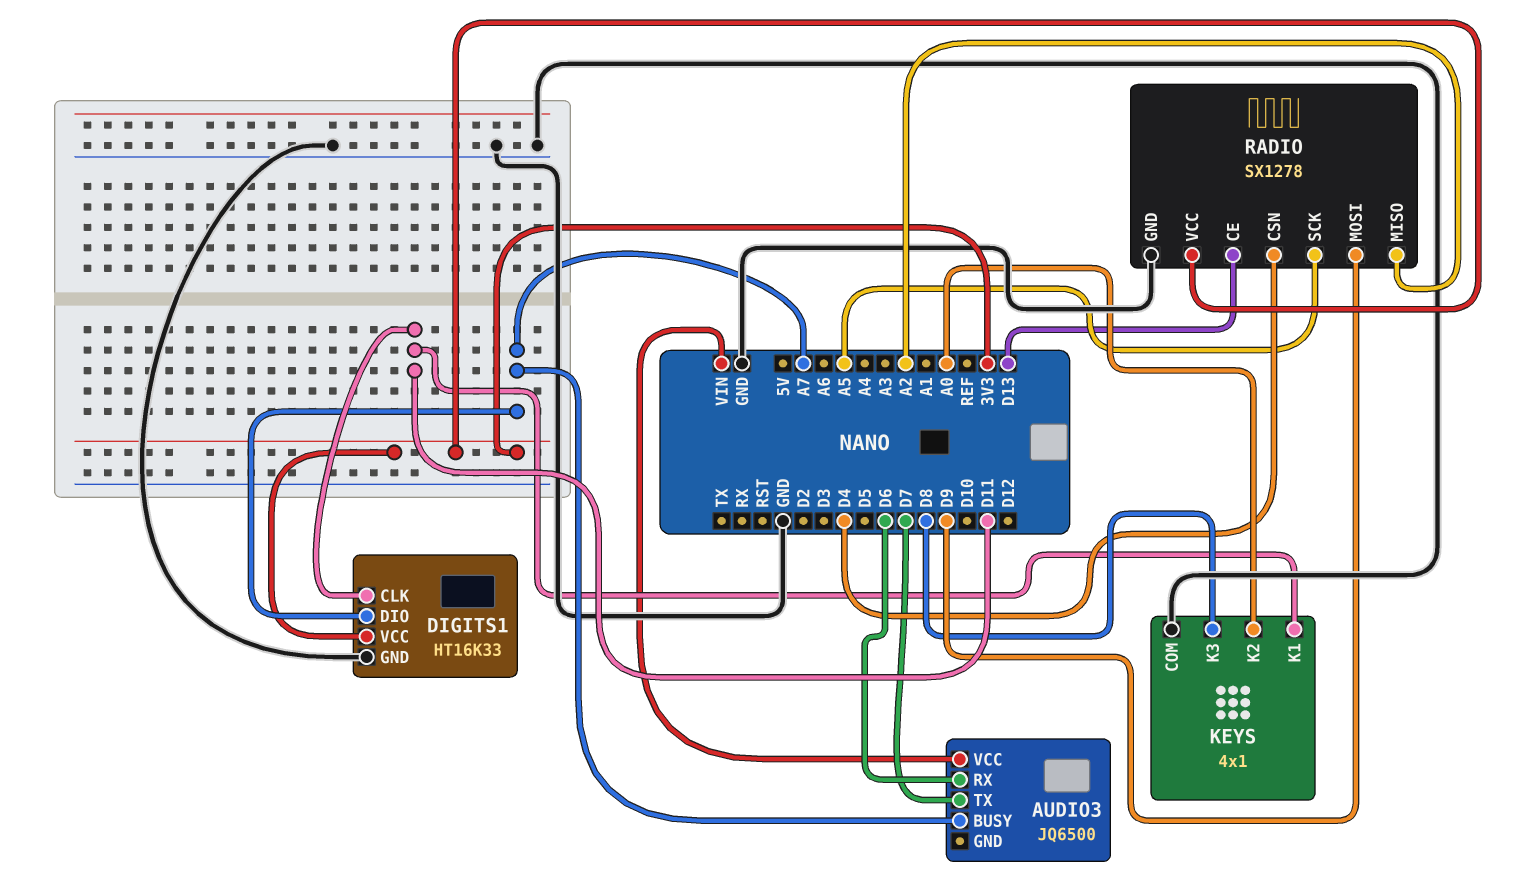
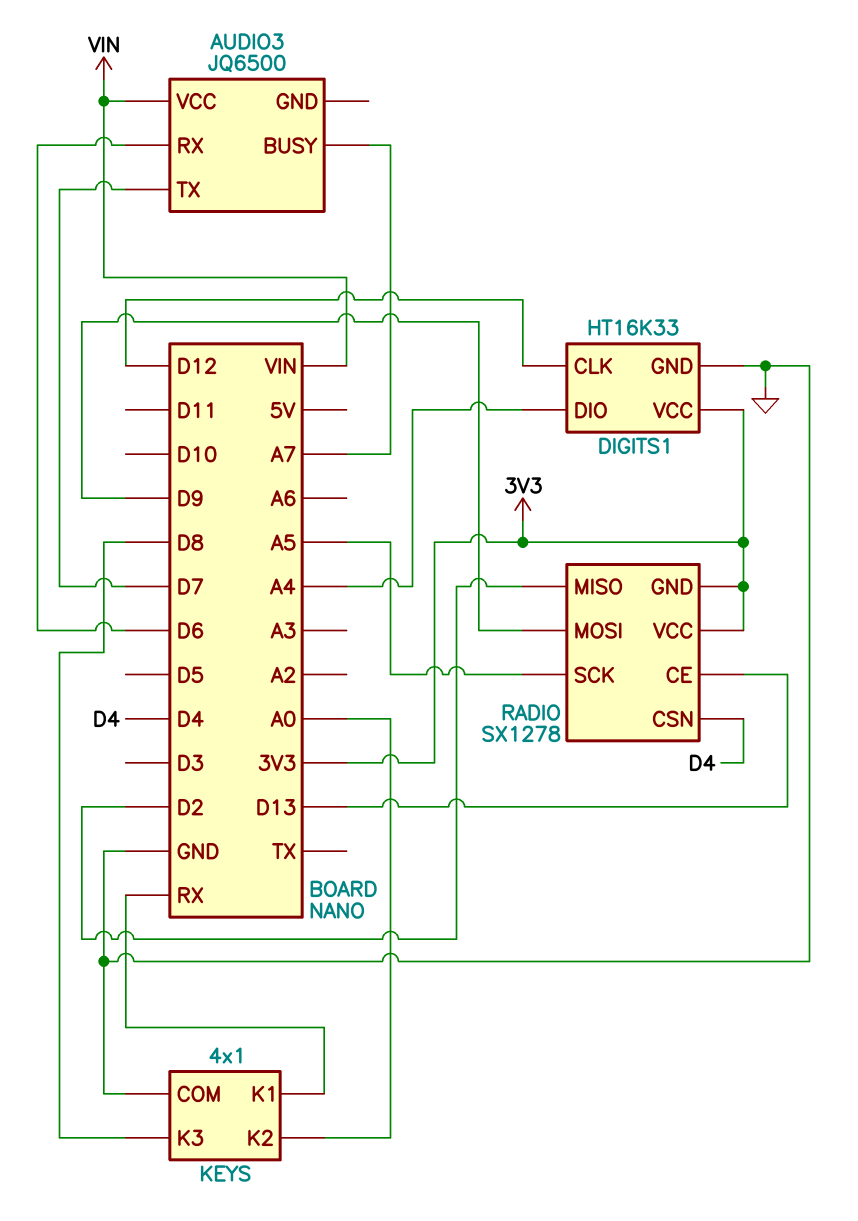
DIGITS1 pin CLK: D11 -> D12
DIGITS1 pin DIO: A7 -> A4
KEYS pin K1: D11 -> RX
RADIO pin GND: GND -> 3V3
RADIO pin MISO: A2 -> D2

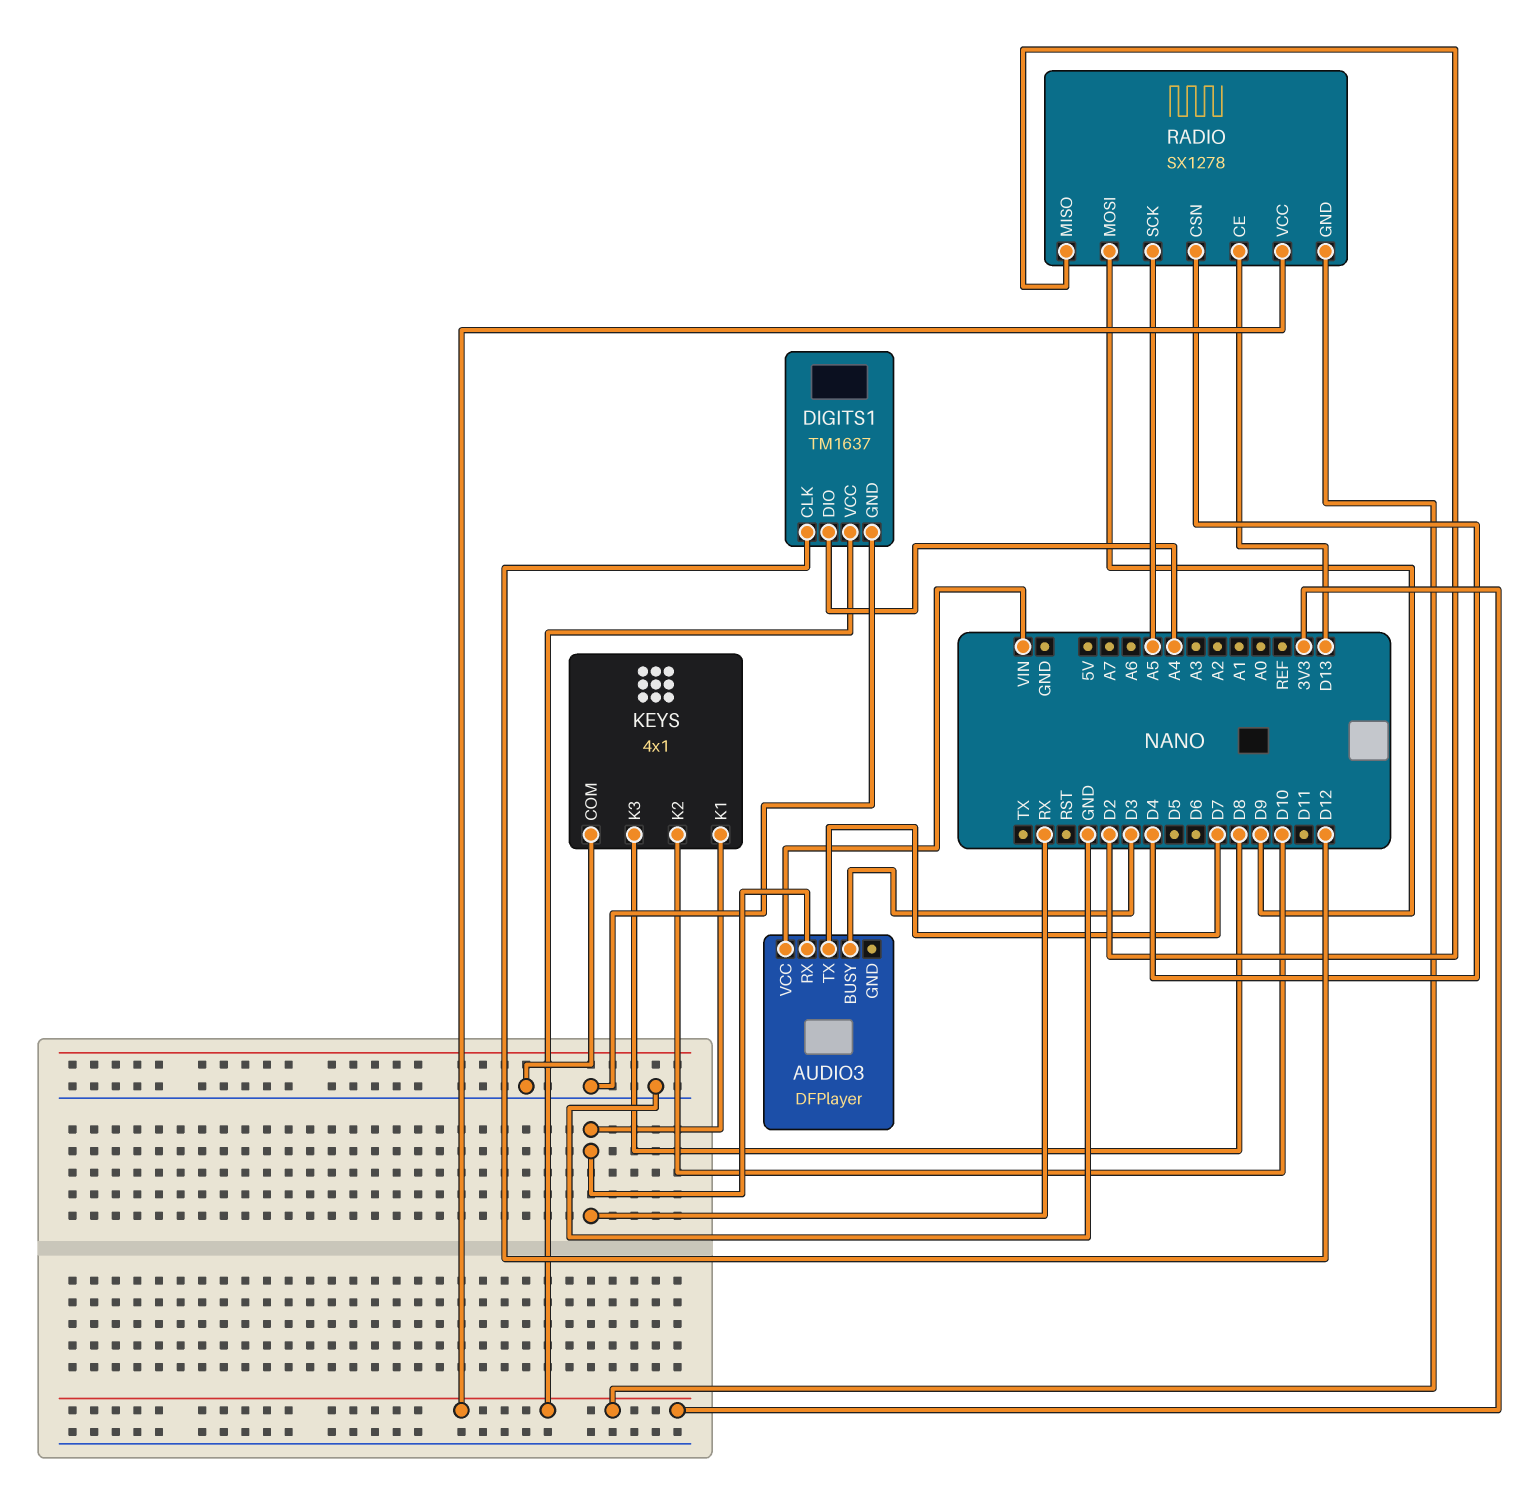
AUDIO3: JQ6500 -> DFPlayer
AUDIO3 pin BUSY: A7 -> D3
AUDIO3 pin RX: D6 -> RX
DIGITS1: HT16K33 -> TM1637
KEYS pin K2: A0 -> D10

